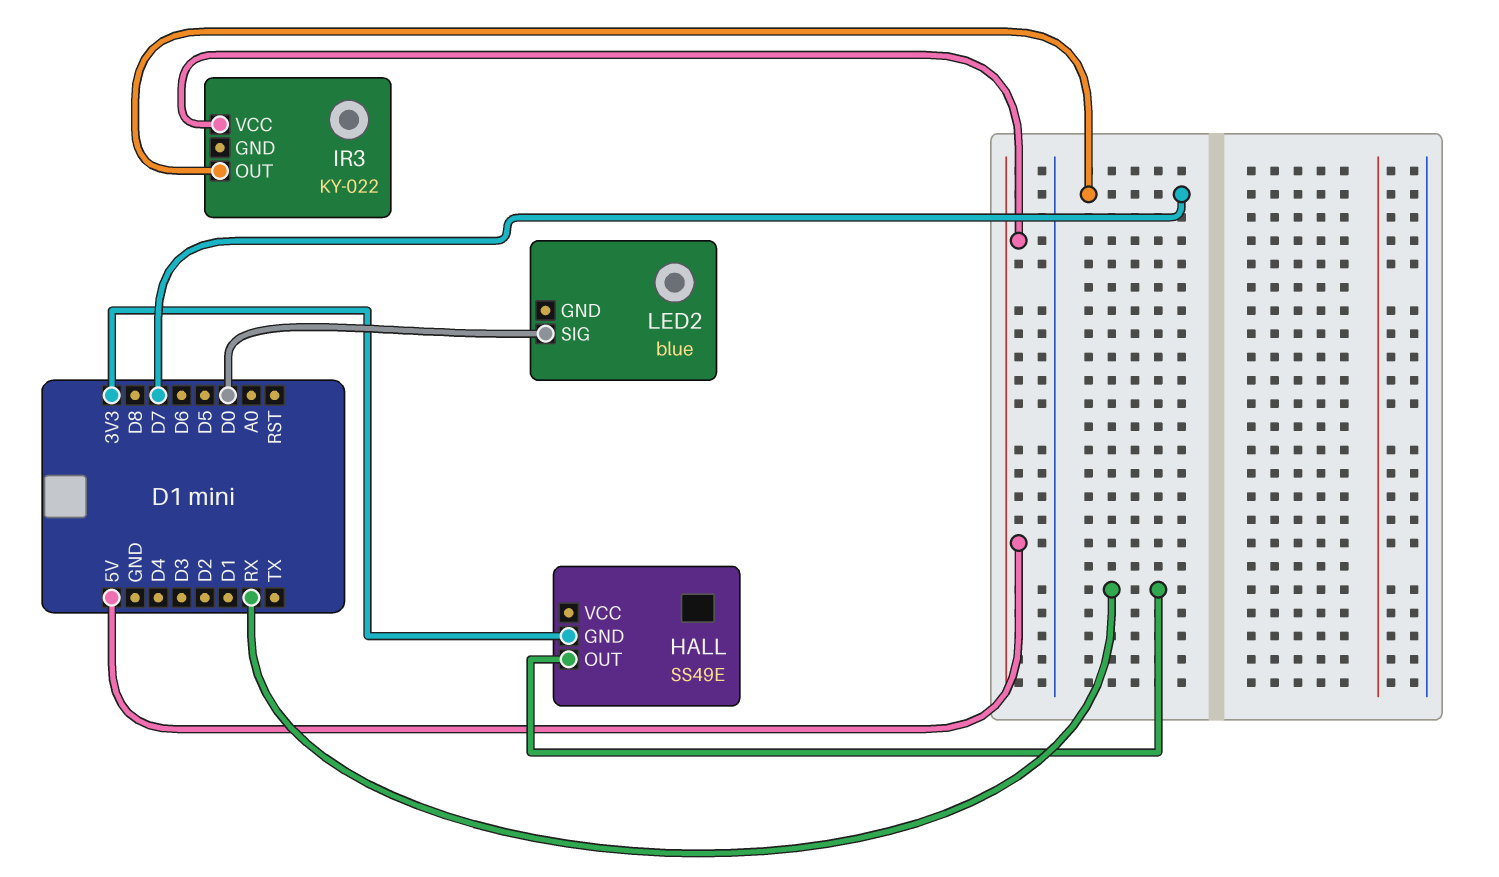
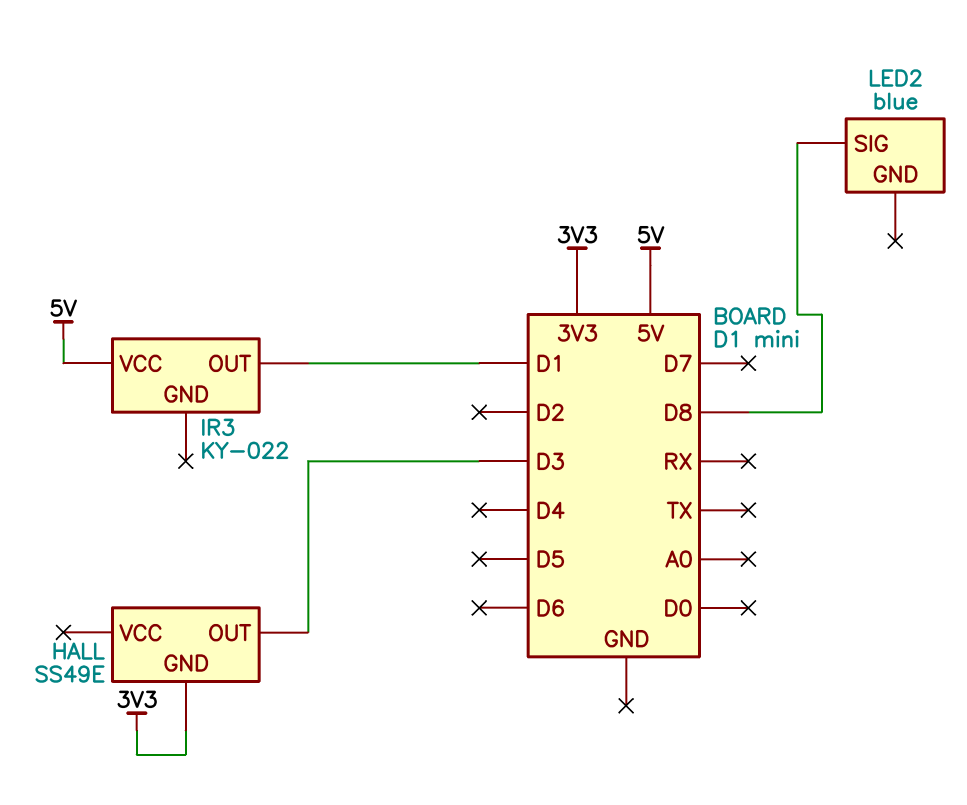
HALL pin OUT: RX -> D3
IR3 pin OUT: D7 -> D1
LED2 pin SIG: D0 -> D8

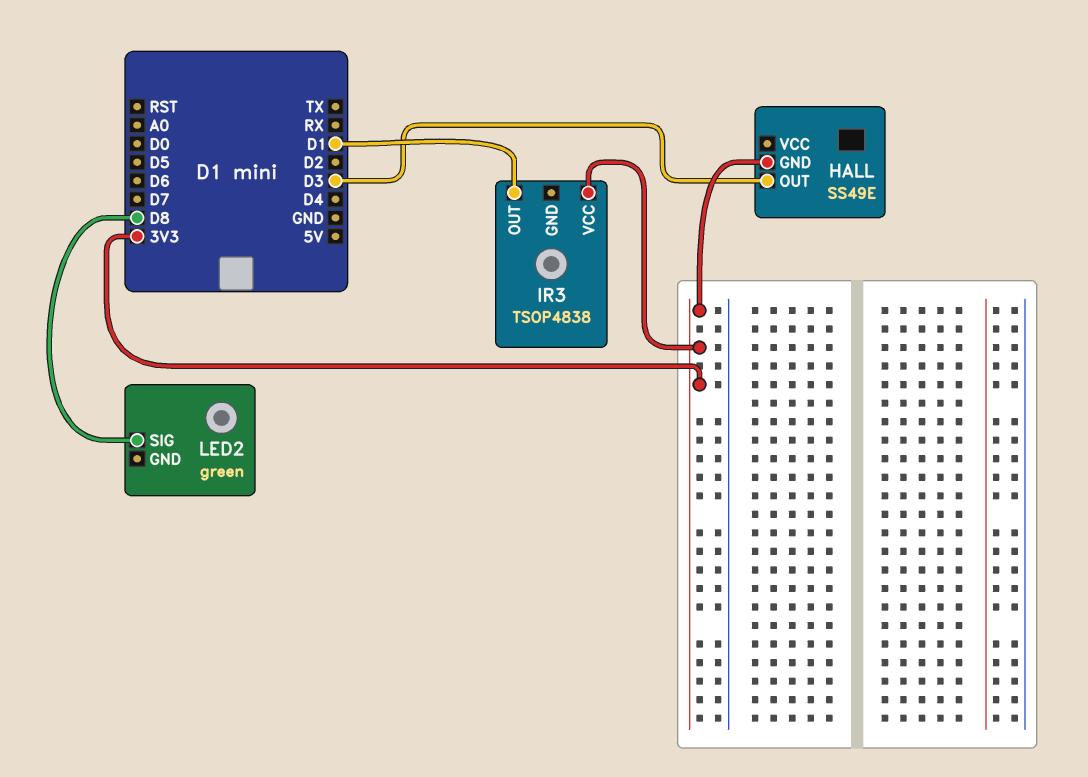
IR3: KY-022 -> TSOP4838
IR3 pin VCC: 5V -> 3V3
LED2: blue -> green

